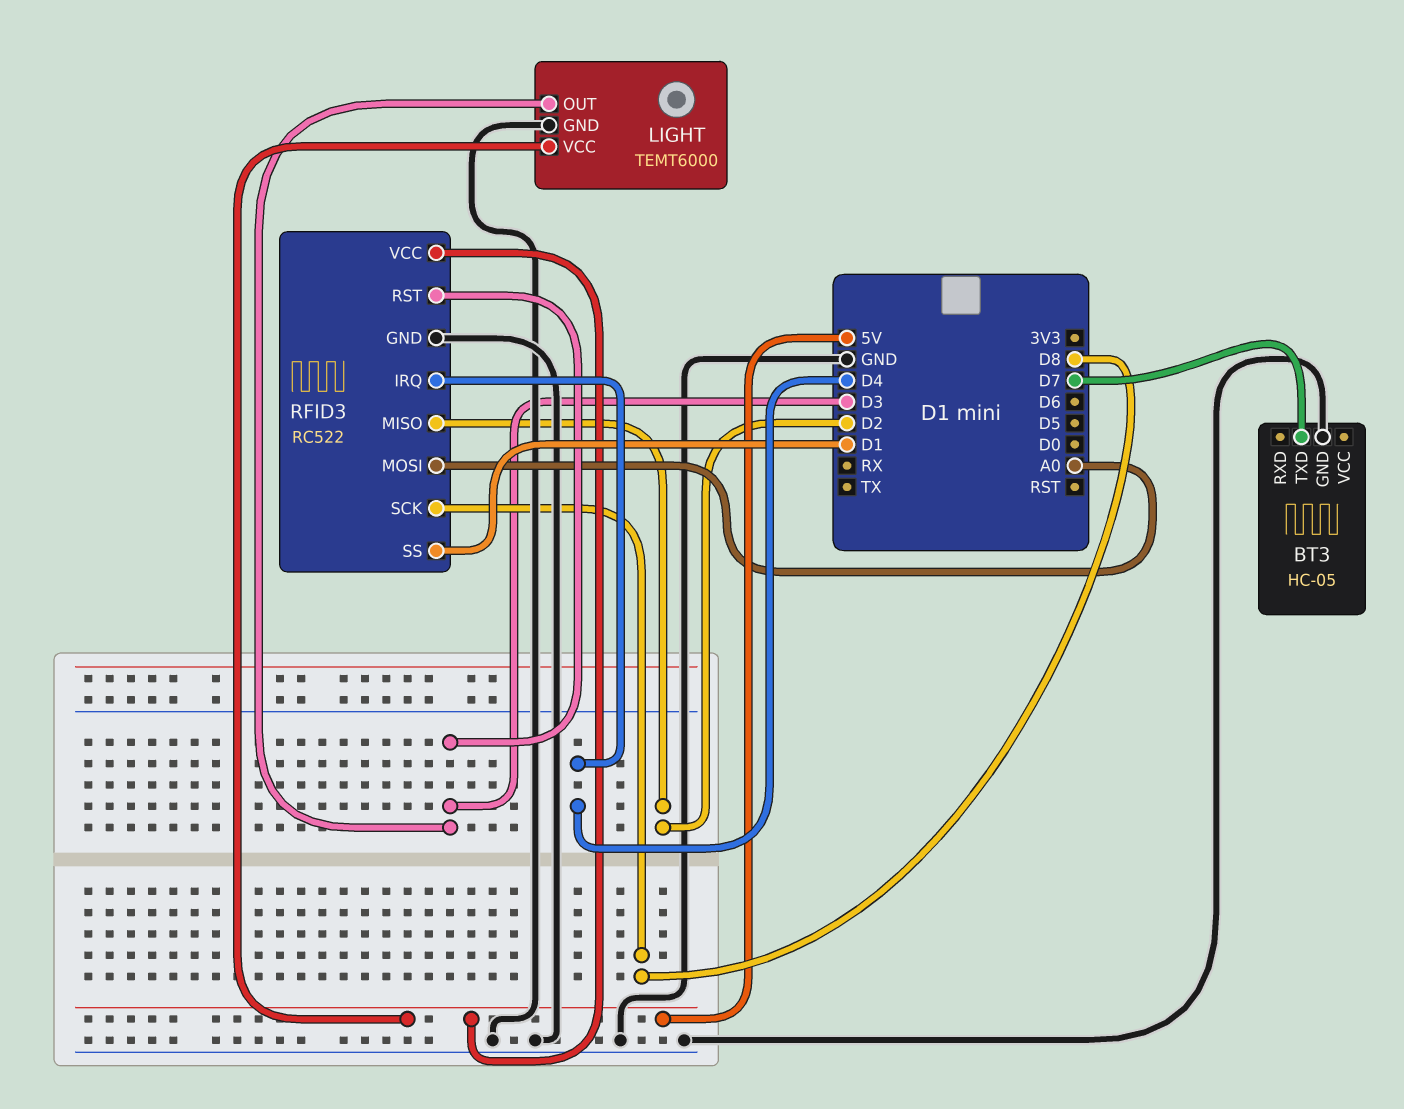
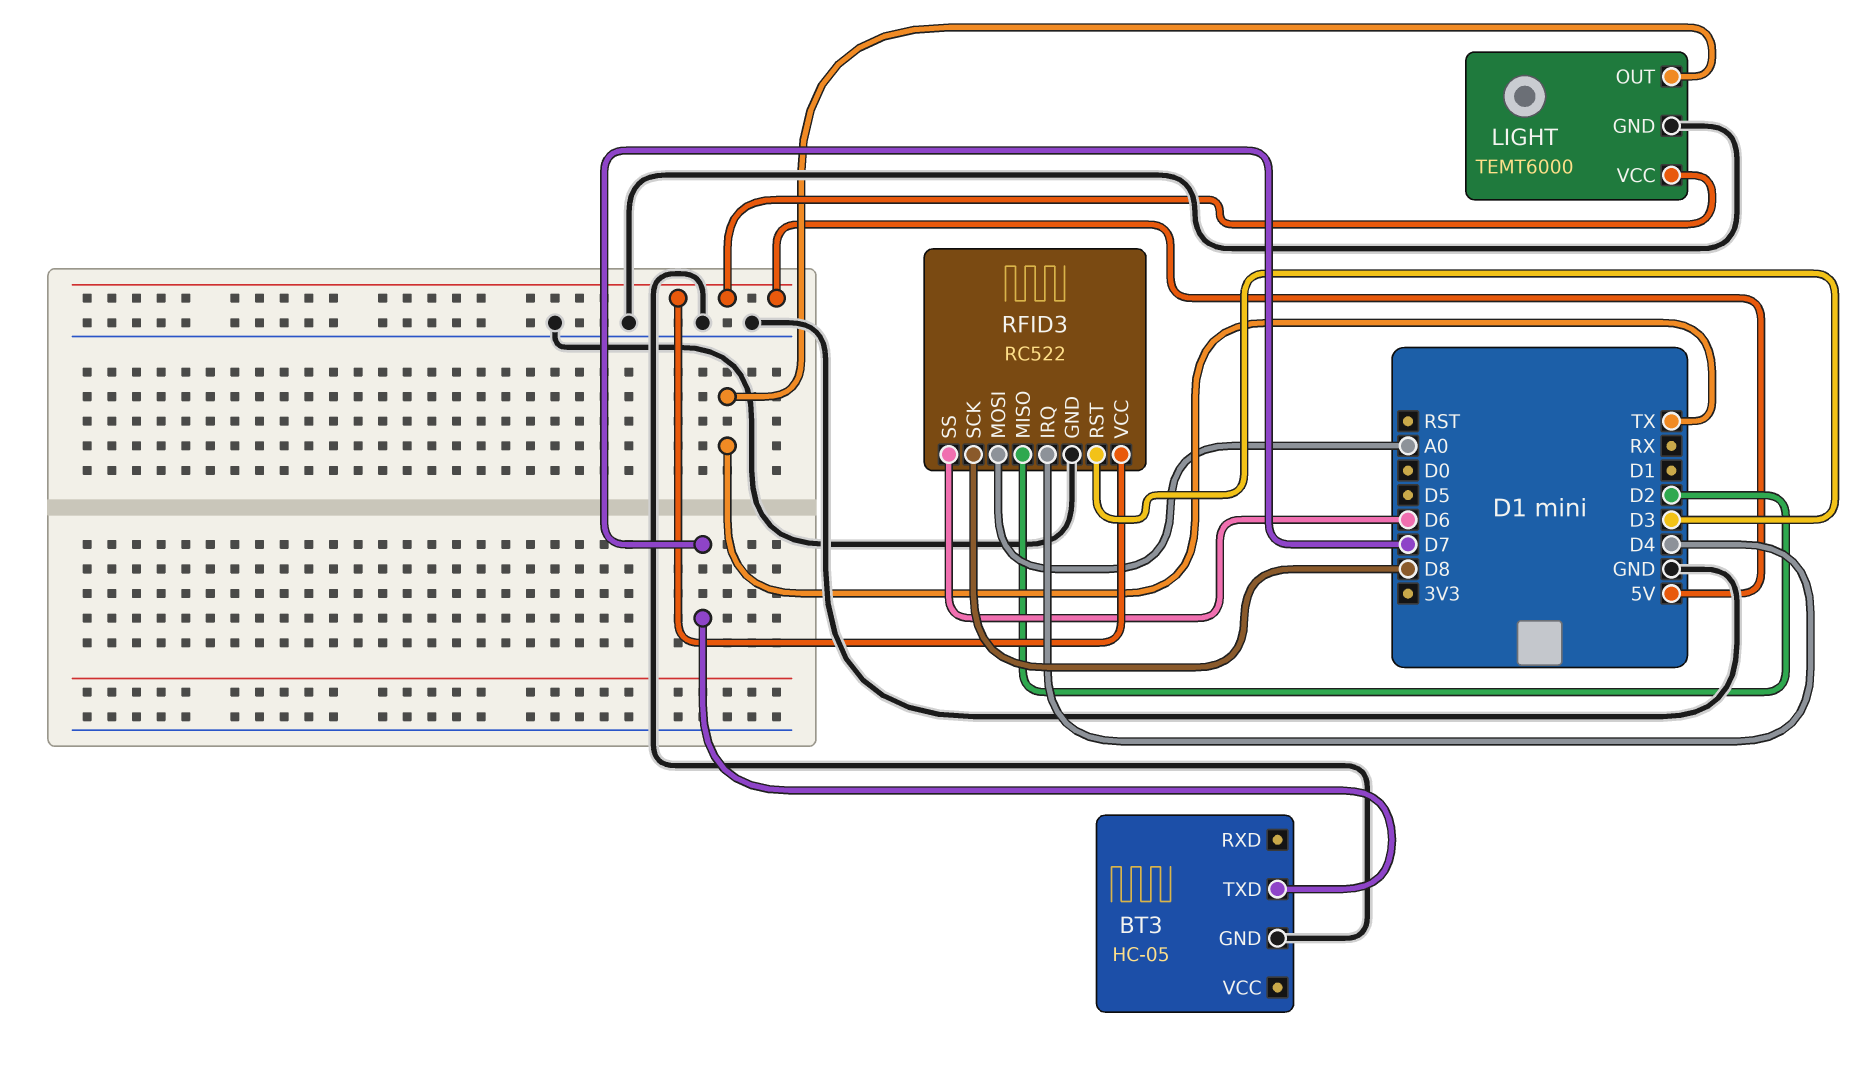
LIGHT pin OUT: D3 -> TX
RFID3 pin SS: D1 -> D6

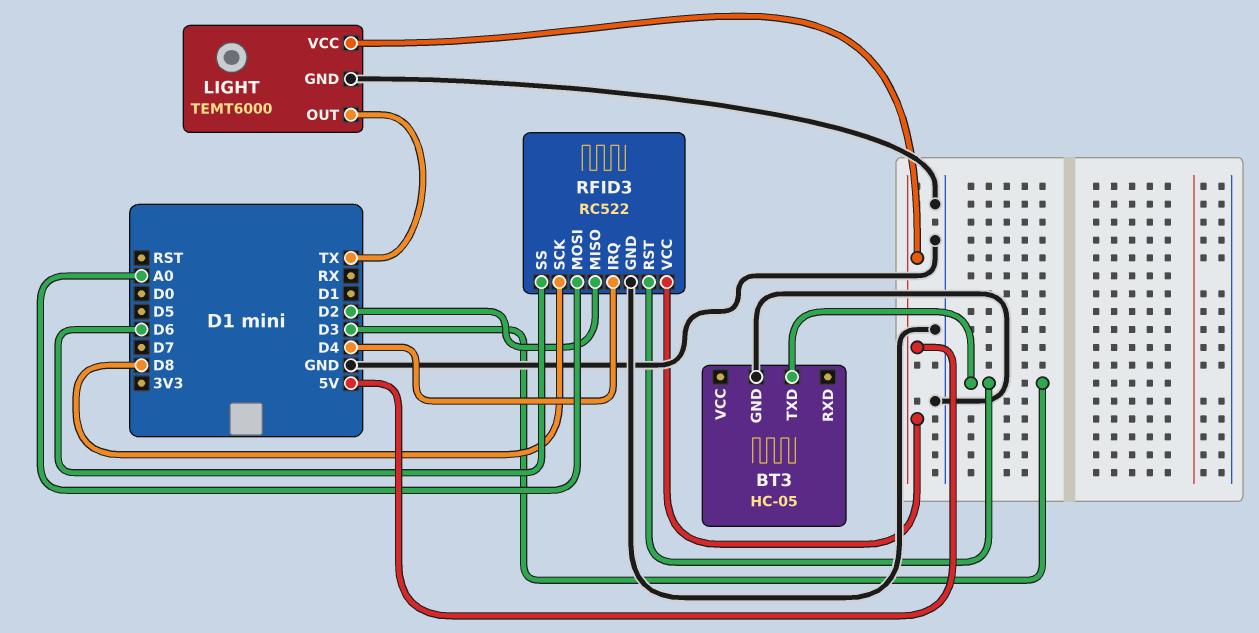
BT3 pin TXD: D7 -> D3

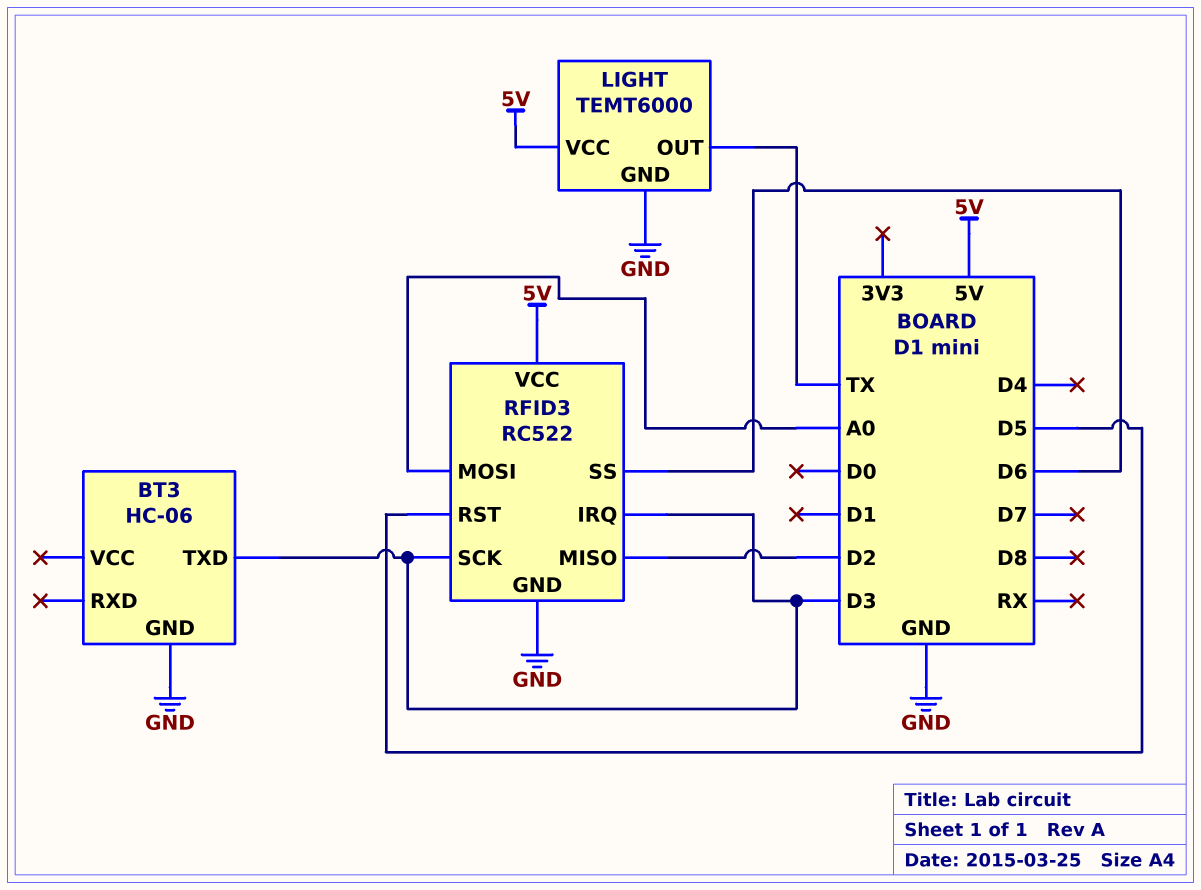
BT3: HC-05 -> HC-06
RFID3 pin IRQ: D4 -> D3
RFID3 pin RST: D3 -> D5
RFID3 pin SCK: D8 -> D3

